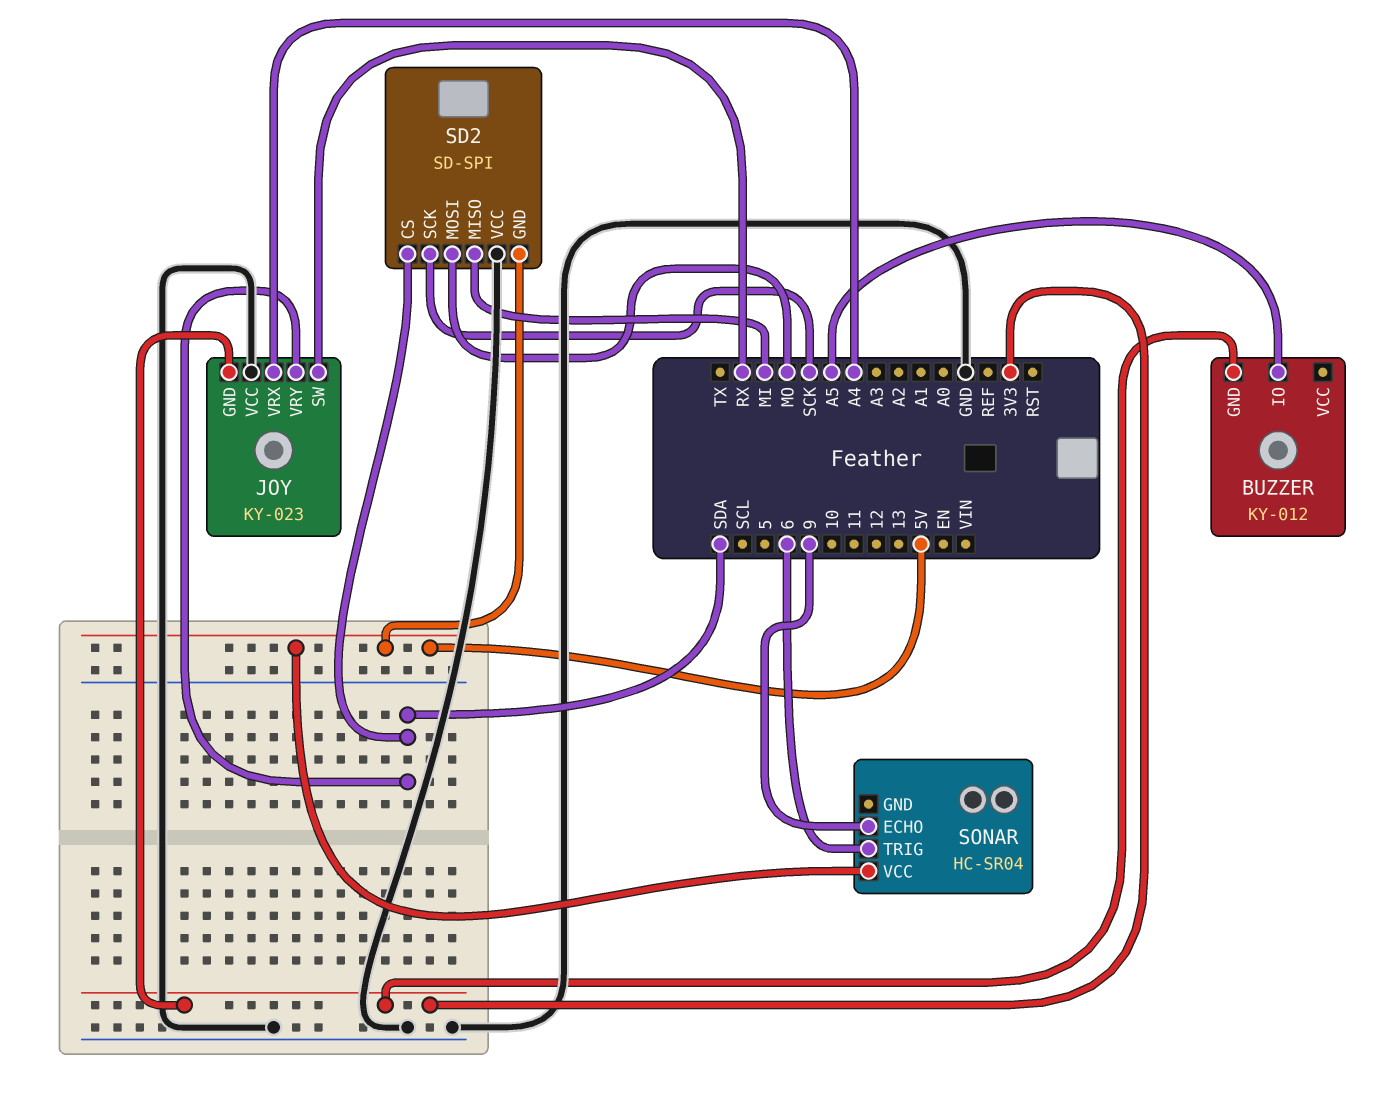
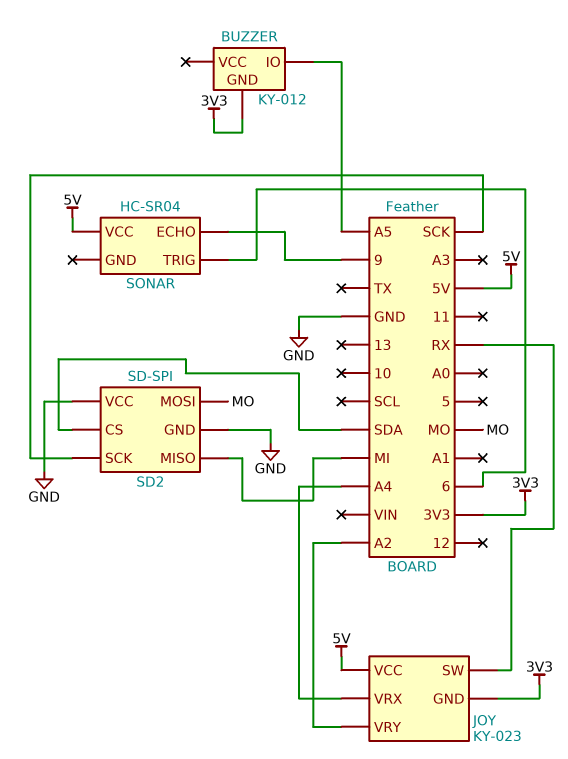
JOY pin VCC: GND -> 5V
JOY pin VRY: SDA -> A2
SD2 pin GND: 5V -> GND

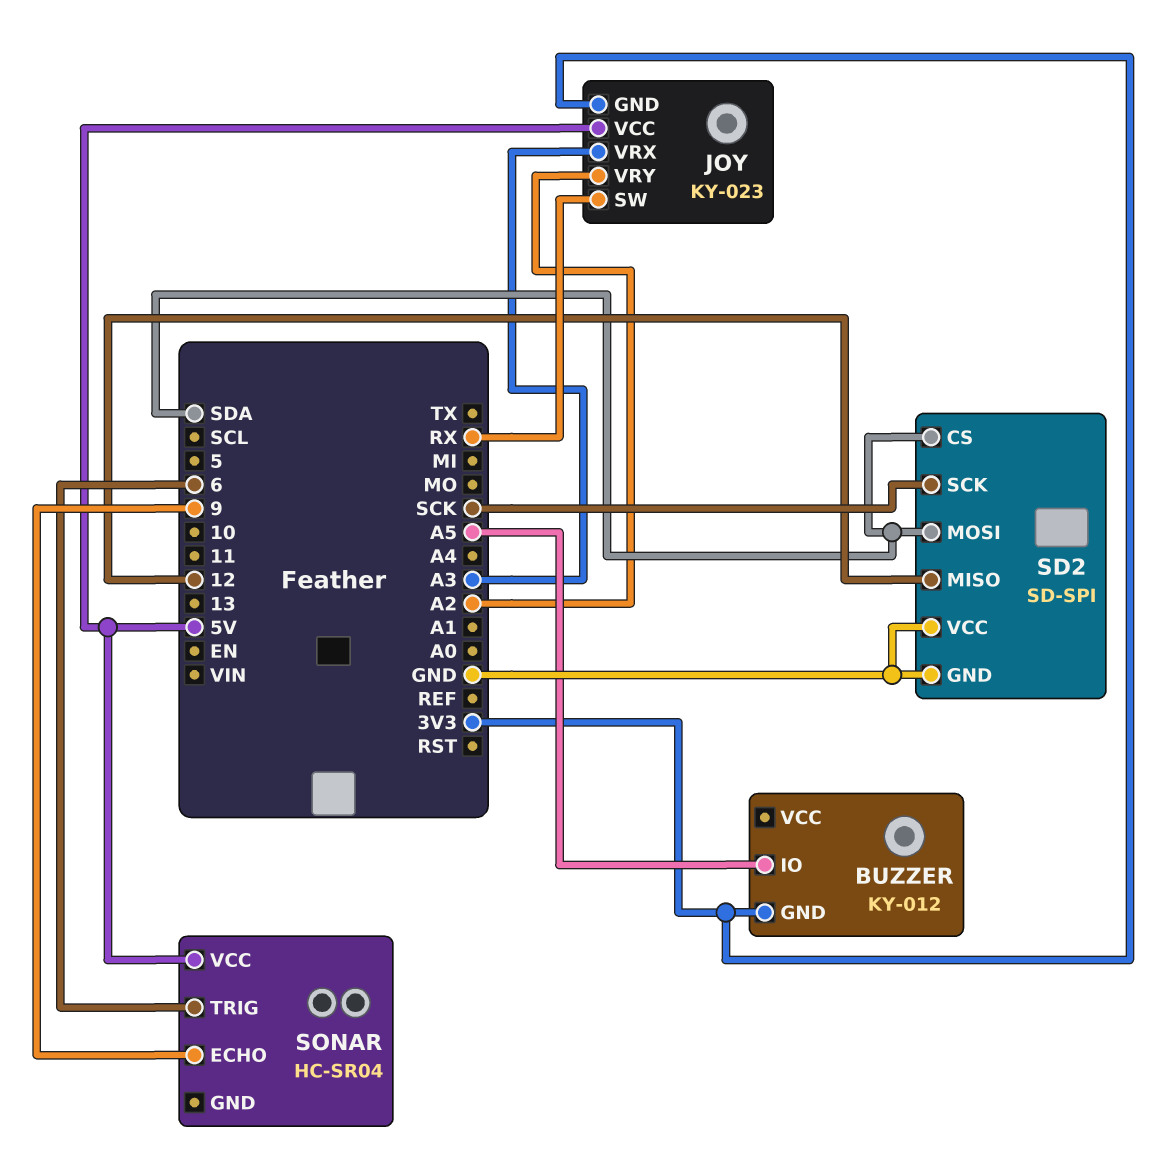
JOY pin VRX: A4 -> A3
SD2 pin MISO: MI -> 12
SD2 pin MOSI: MO -> SDA

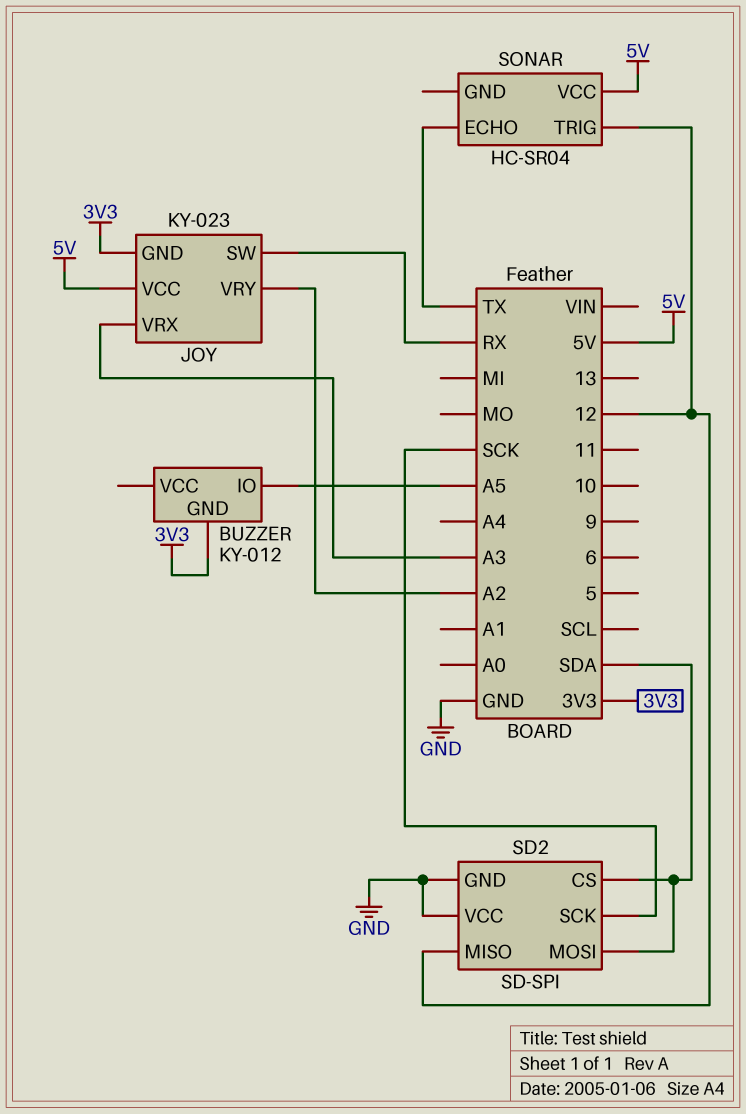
SONAR pin ECHO: 9 -> TX
SONAR pin TRIG: 6 -> 12

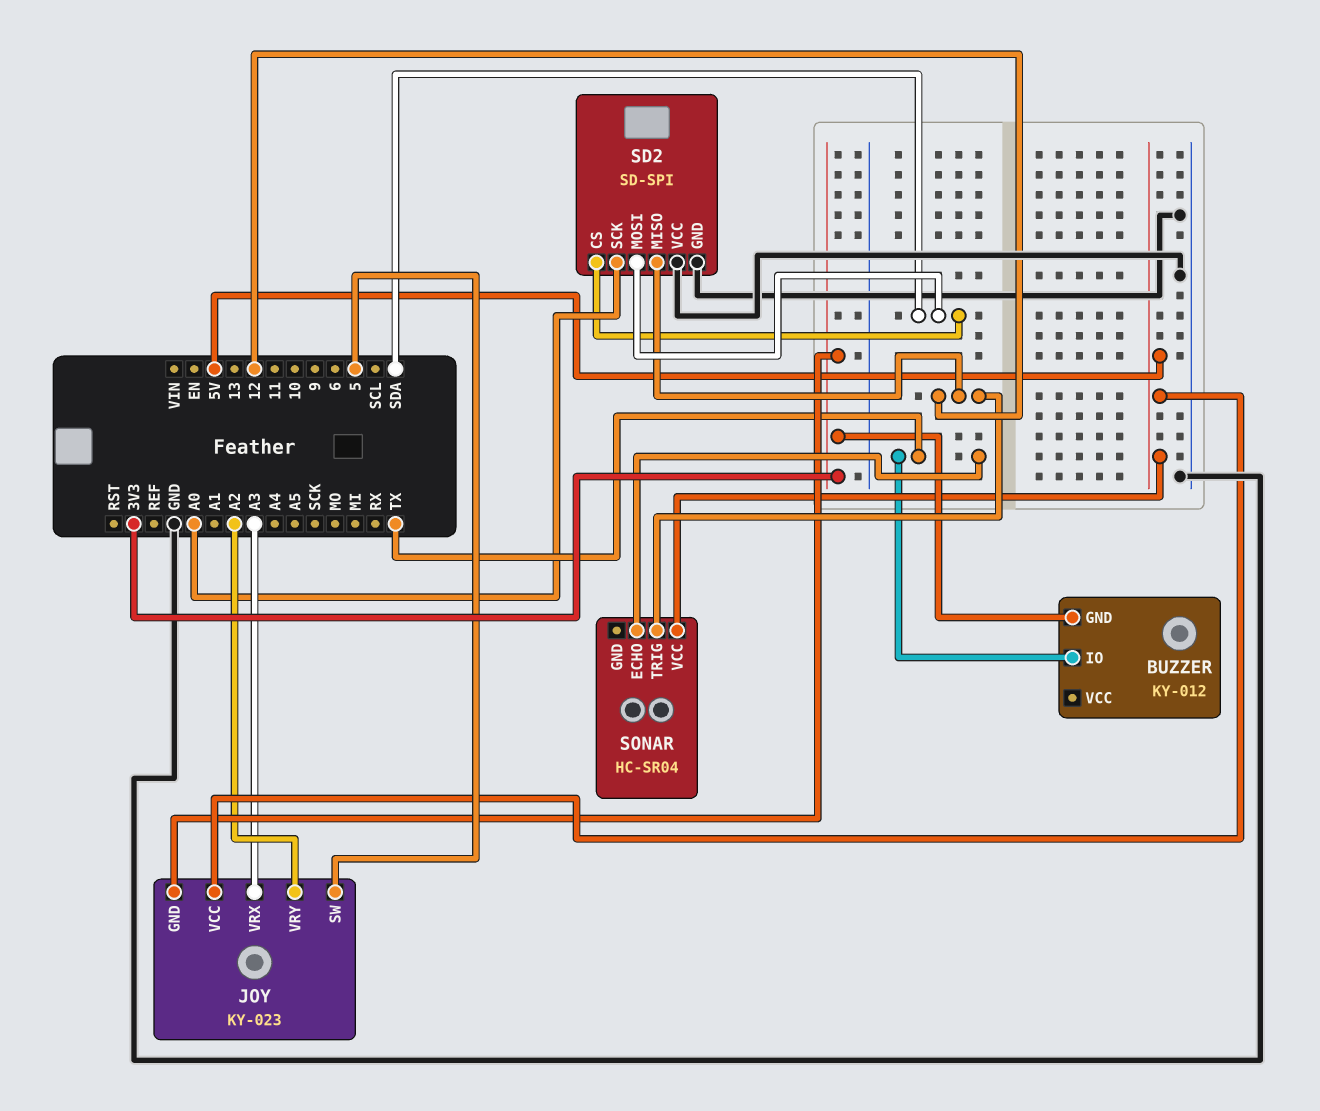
BUZZER pin IO: A5 -> TX
JOY pin SW: RX -> 5
SD2 pin SCK: SCK -> A0

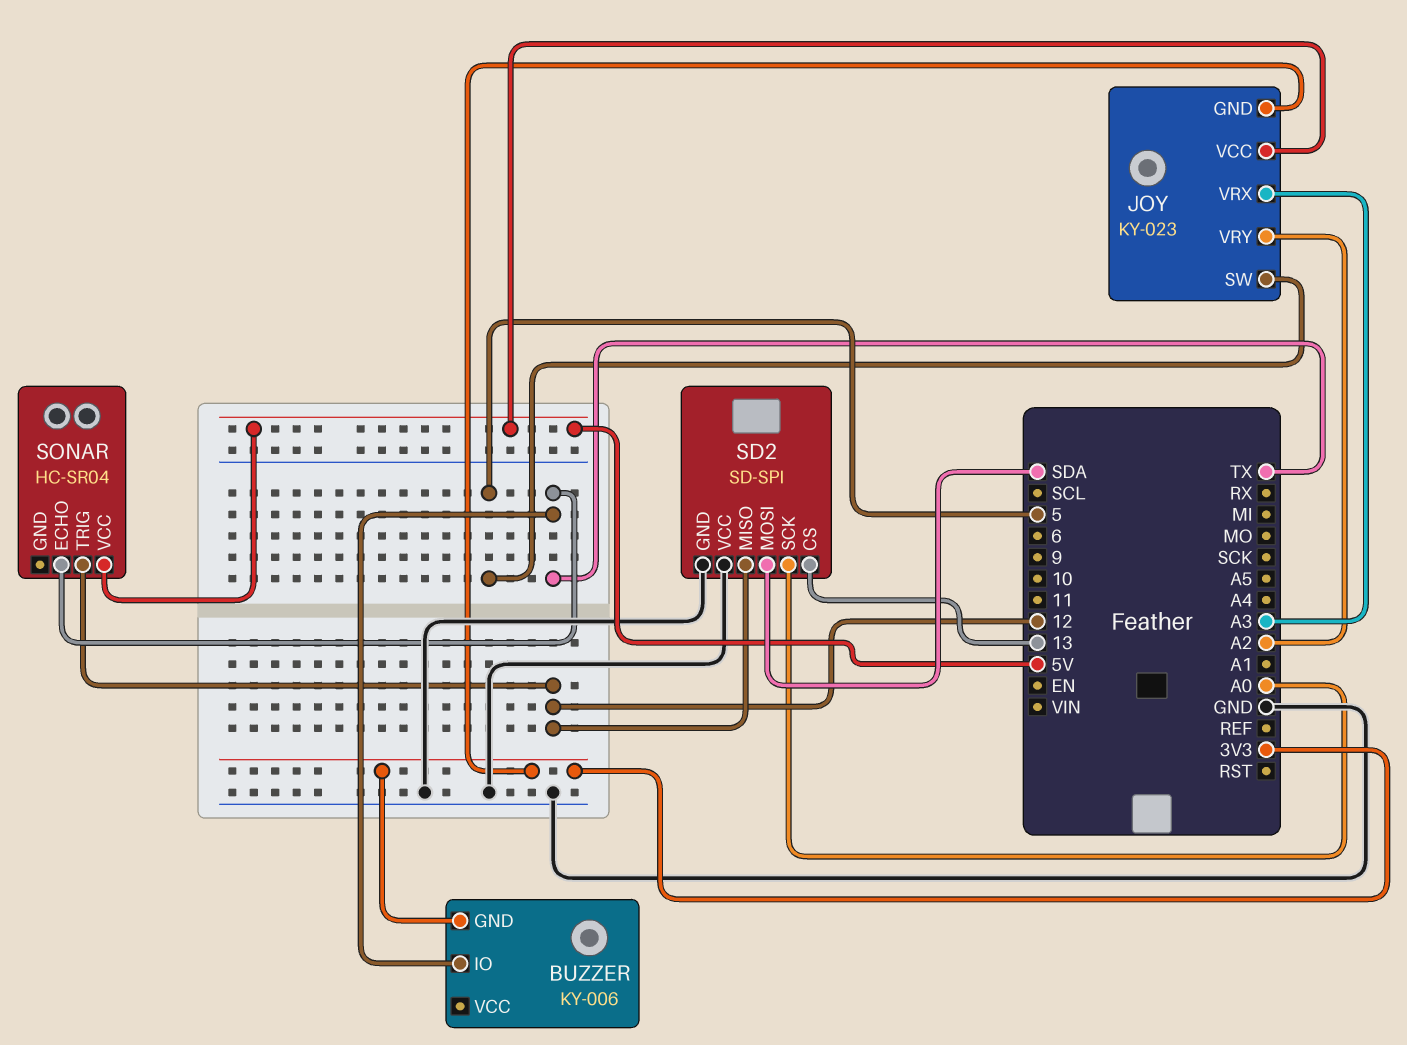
BUZZER: KY-012 -> KY-006
SD2 pin CS: SDA -> 13

